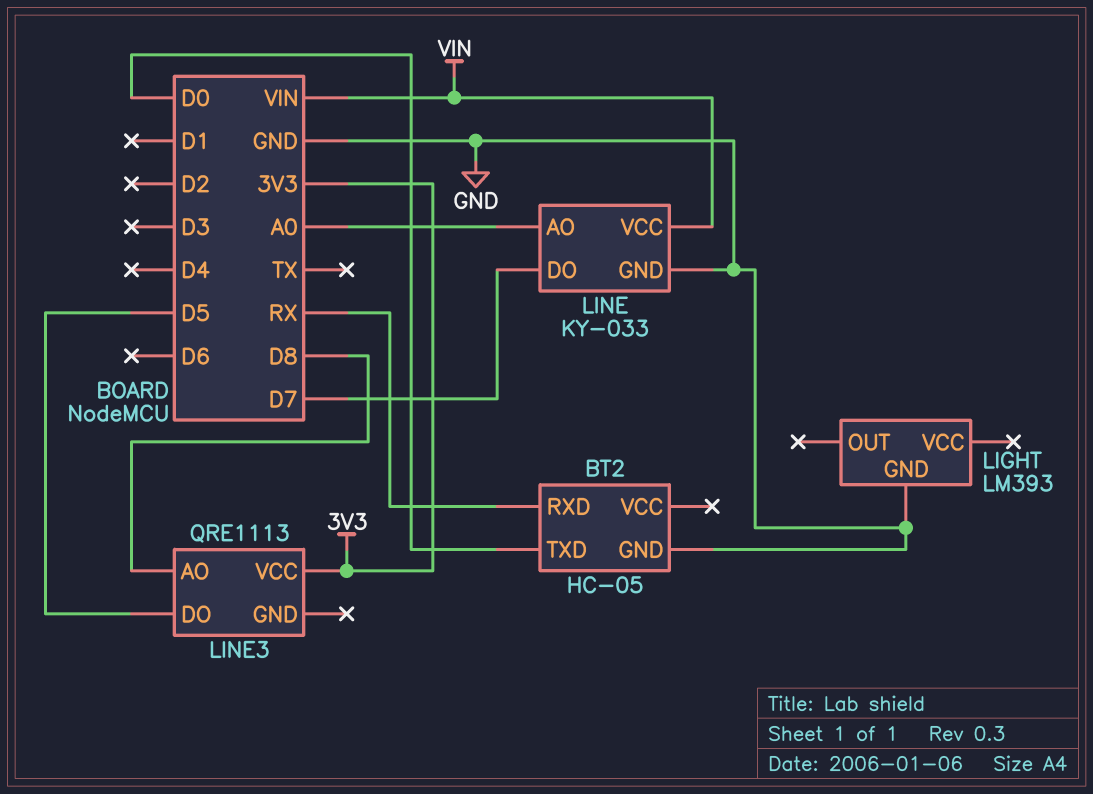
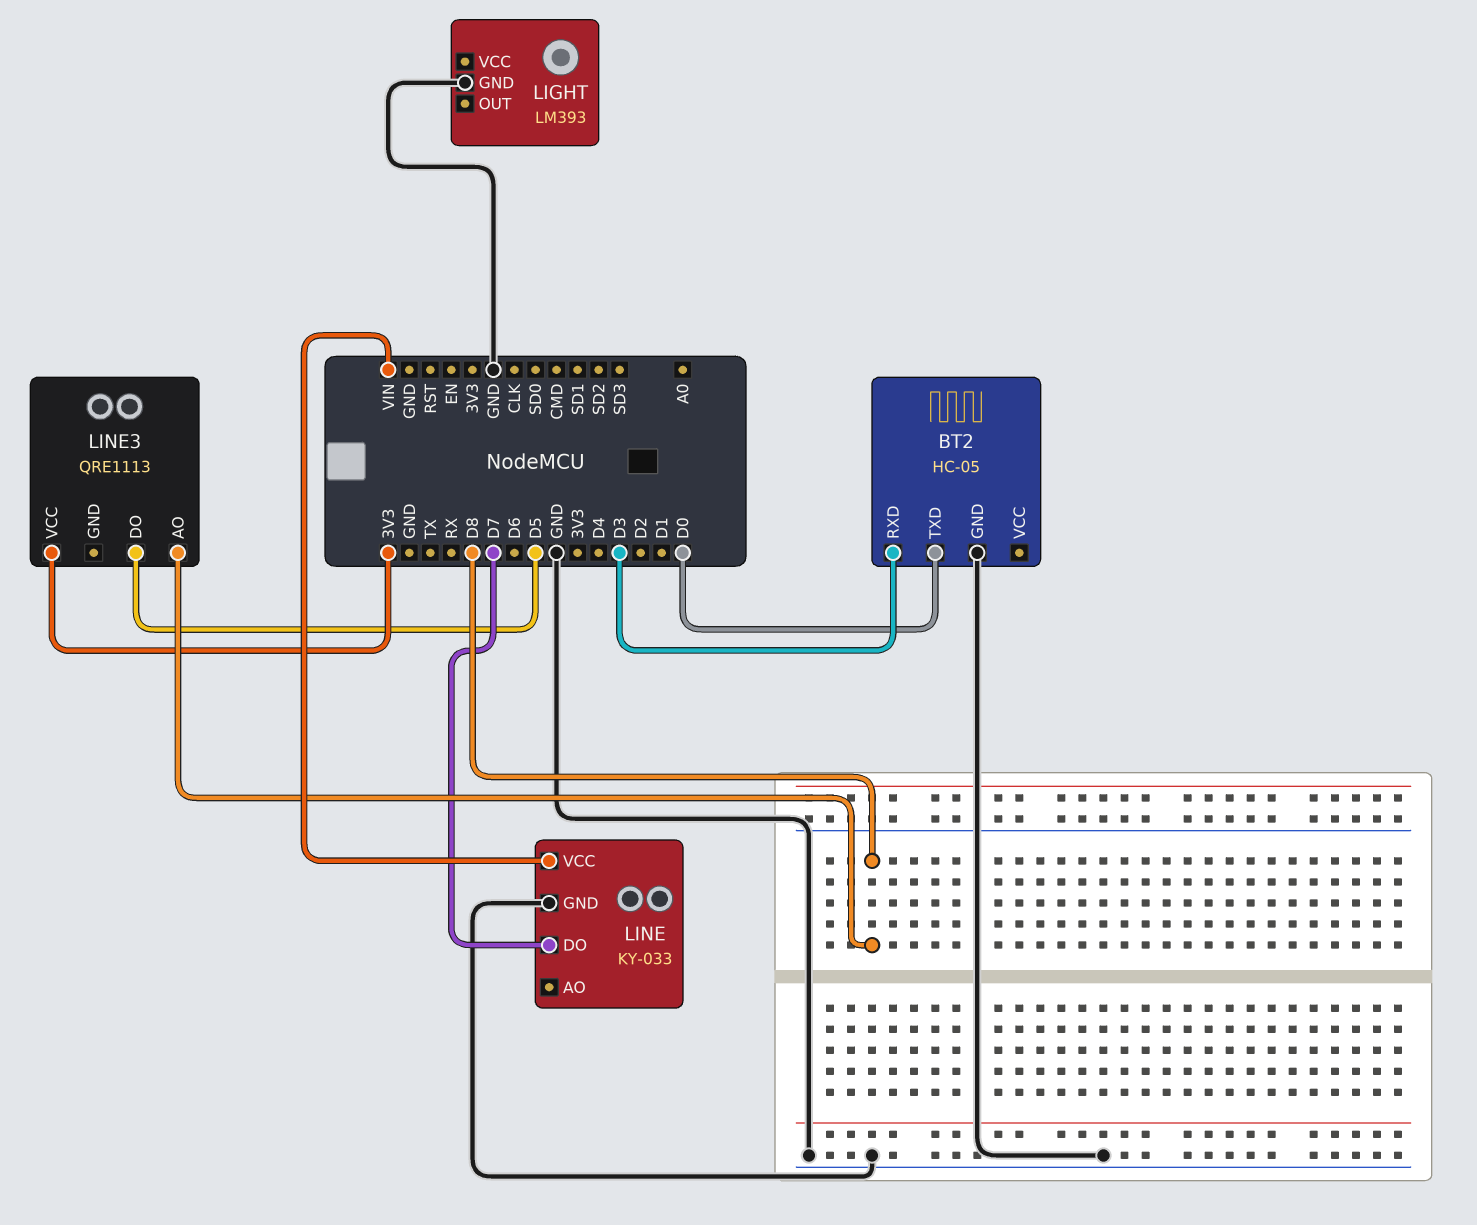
BT2 pin RXD: RX -> D3
LINE pin AO: A0 -> none

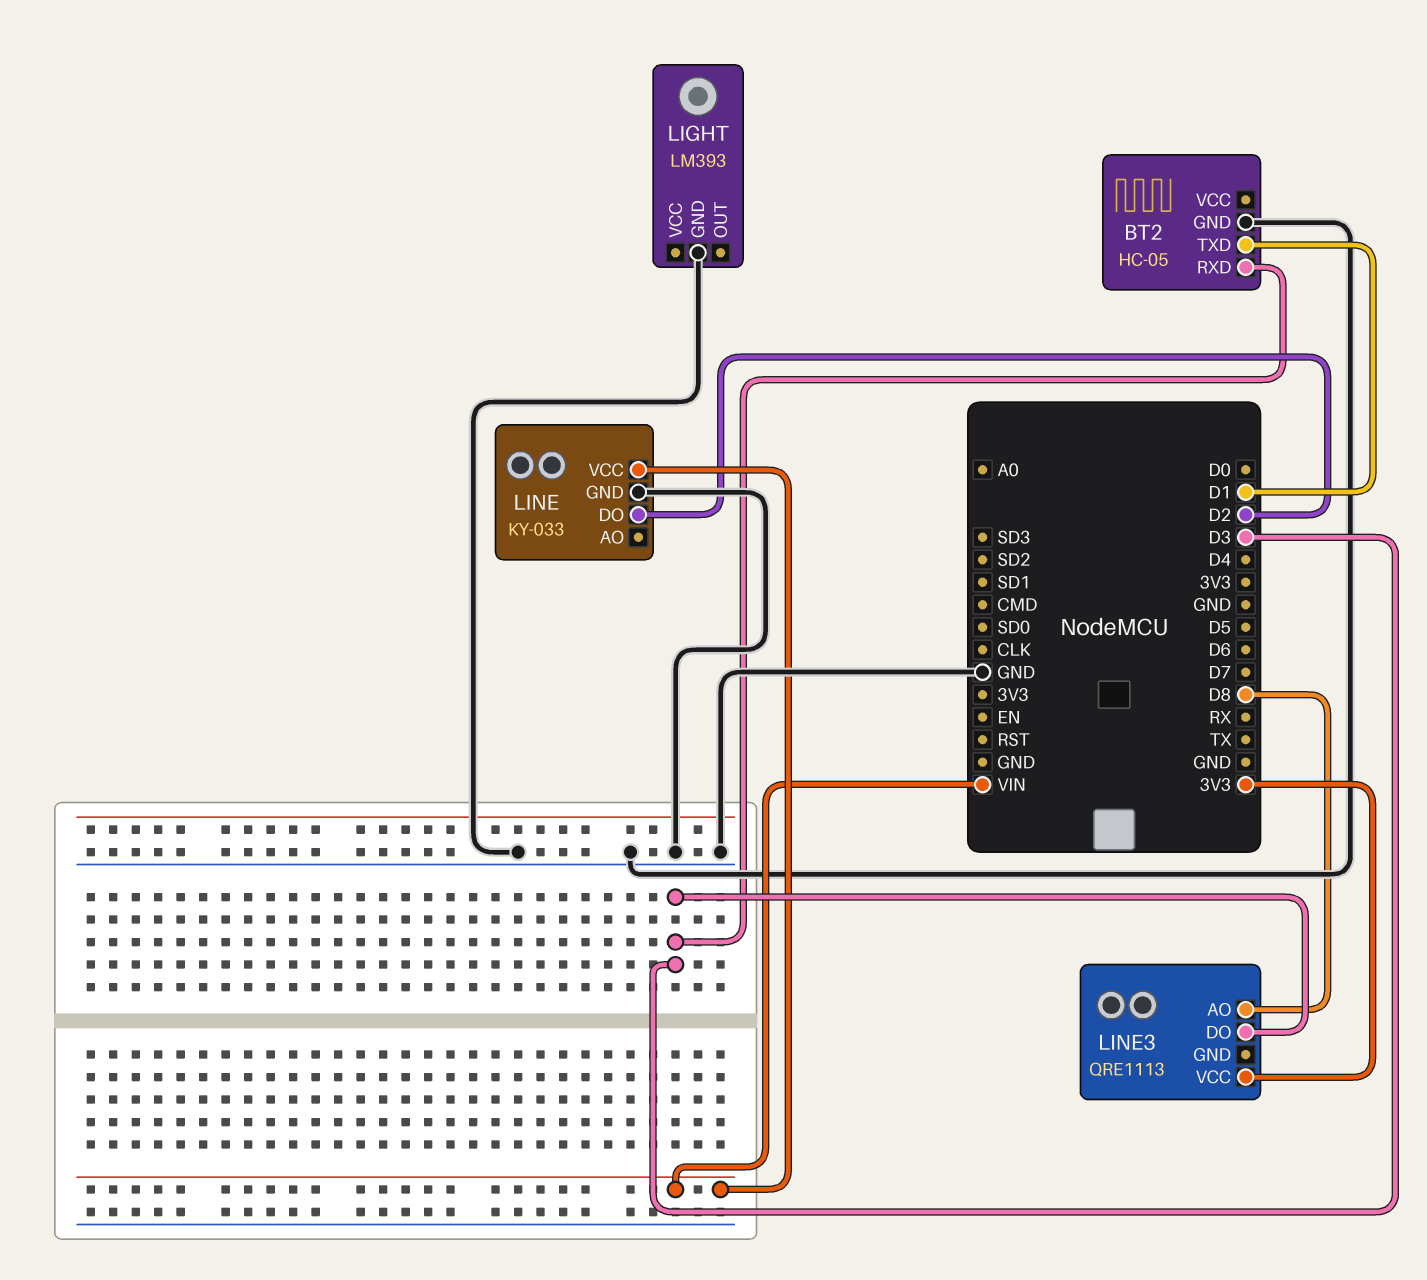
BT2 pin TXD: D0 -> D1
LINE pin DO: D7 -> D2
LINE3 pin DO: D5 -> D3

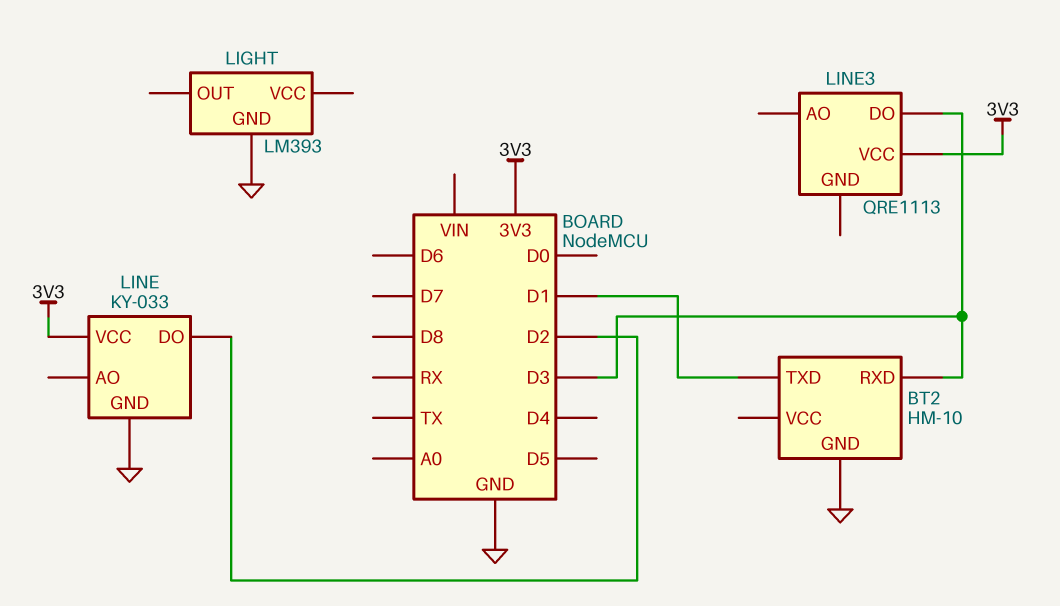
BT2: HC-05 -> HM-10
LINE pin VCC: VIN -> 3V3
LINE3 pin AO: D8 -> none

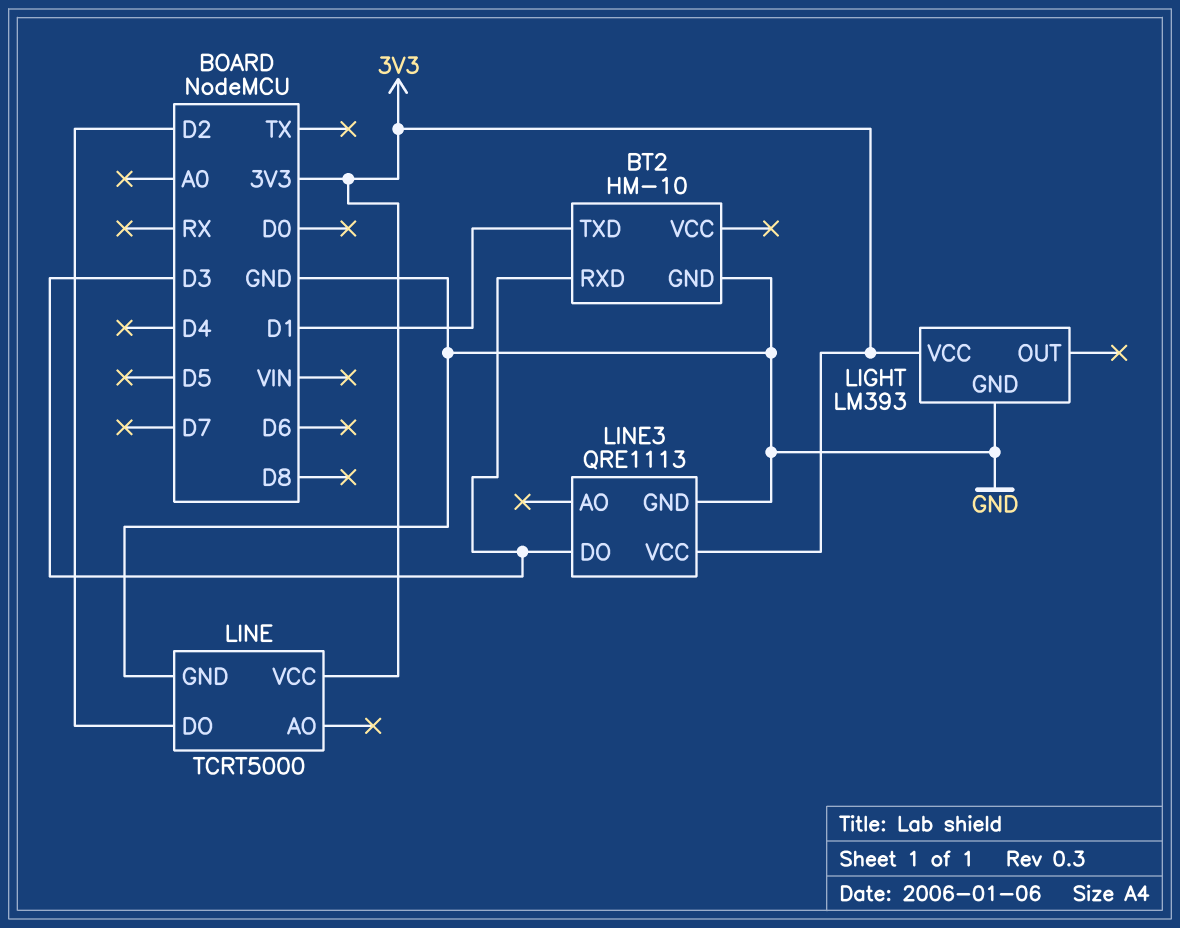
LIGHT pin VCC: none -> 3V3
LINE: KY-033 -> TCRT5000
LINE3 pin GND: none -> GND

